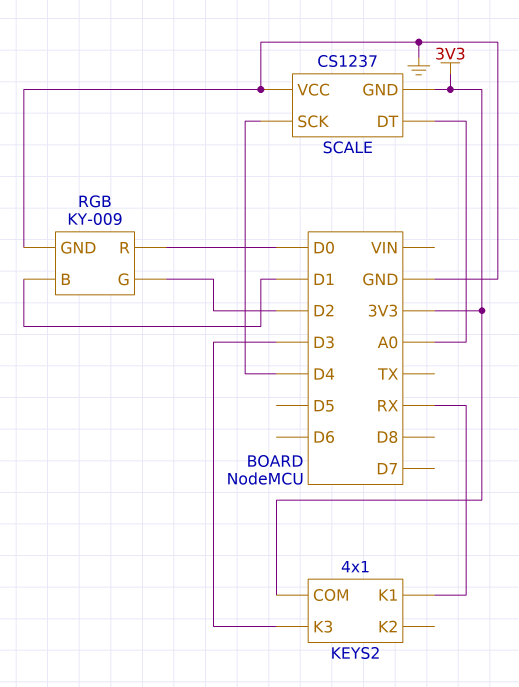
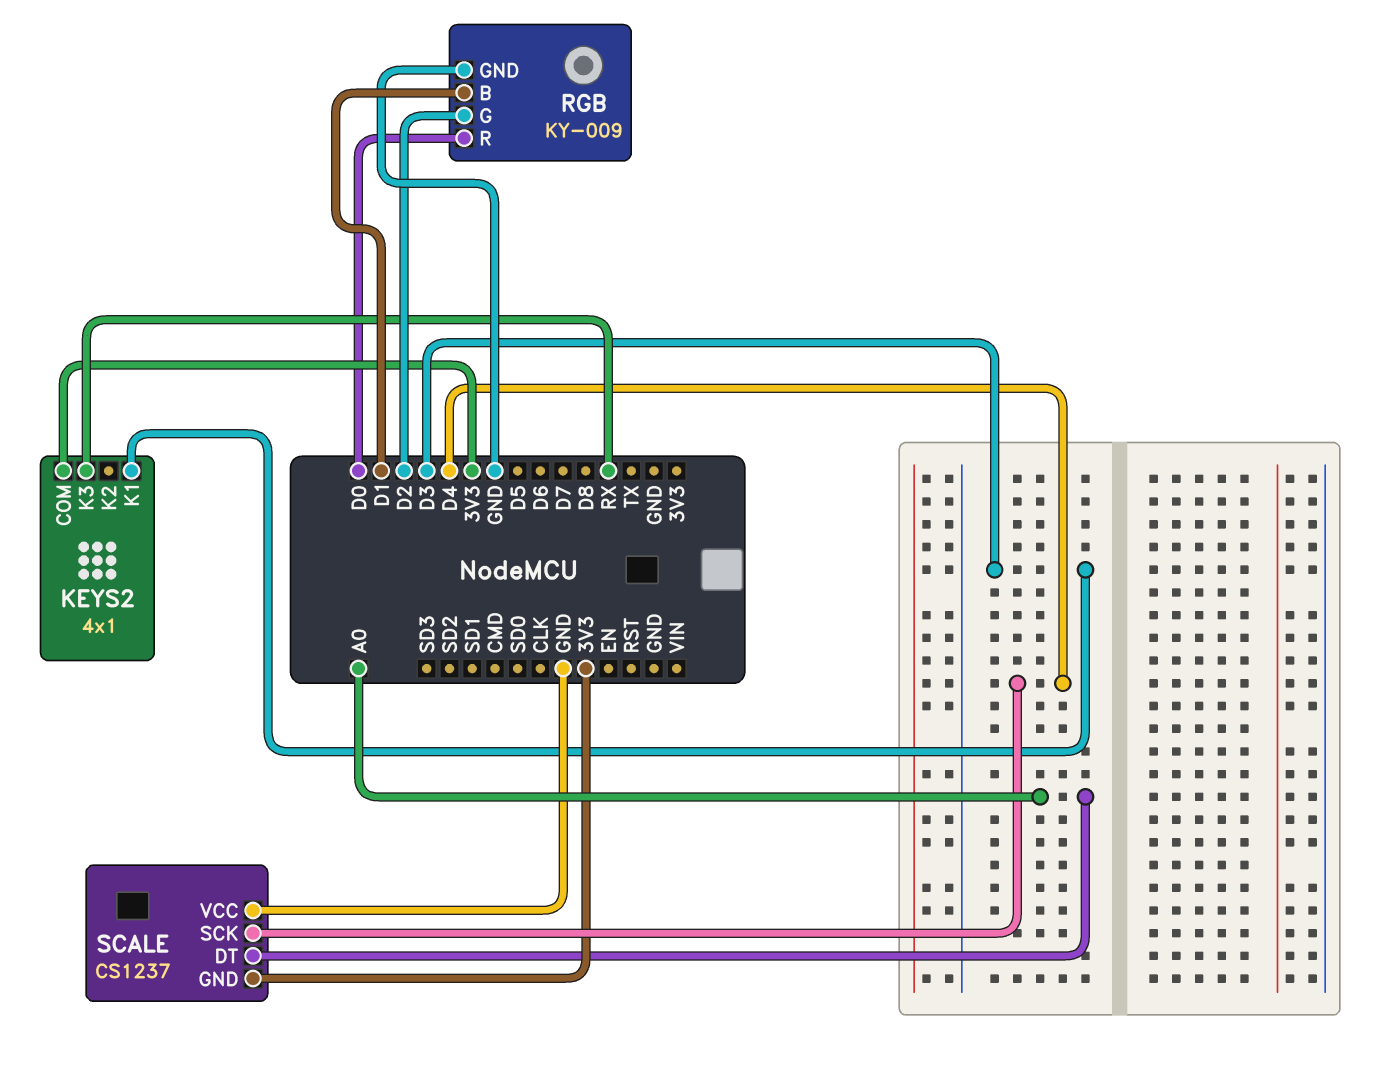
KEYS2 pin K1: RX -> D3
KEYS2 pin K3: D3 -> RX

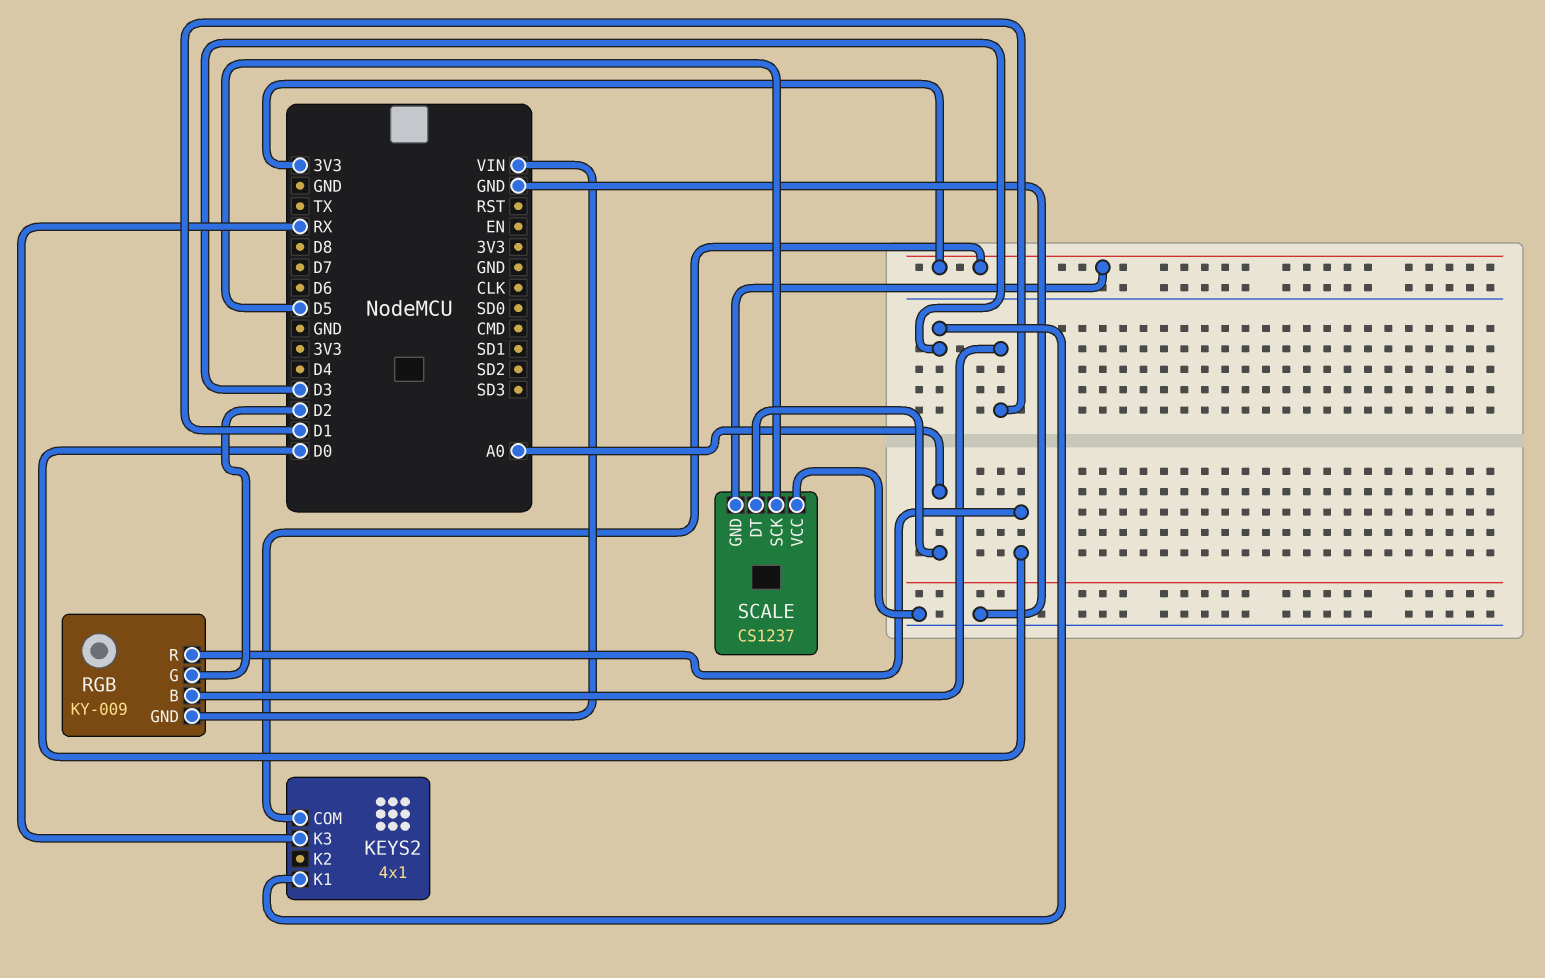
RGB pin GND: GND -> VIN
SCALE pin SCK: D4 -> D5

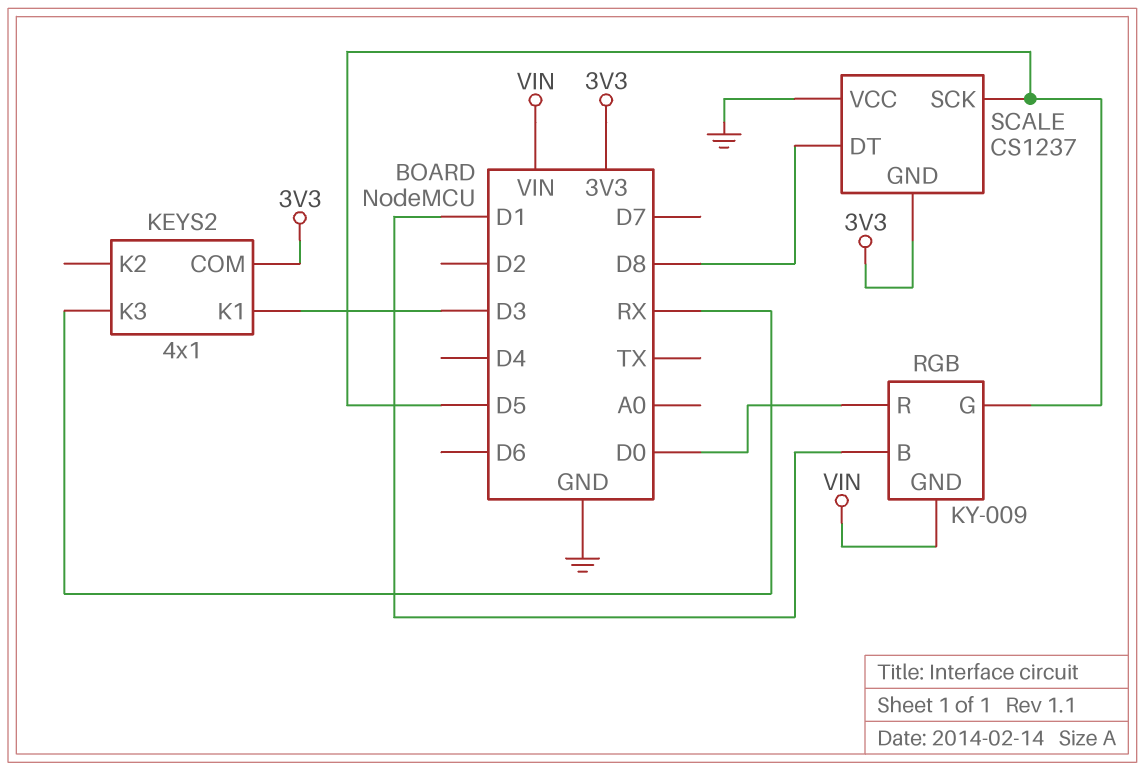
RGB pin G: D2 -> D5
SCALE pin DT: A0 -> D8

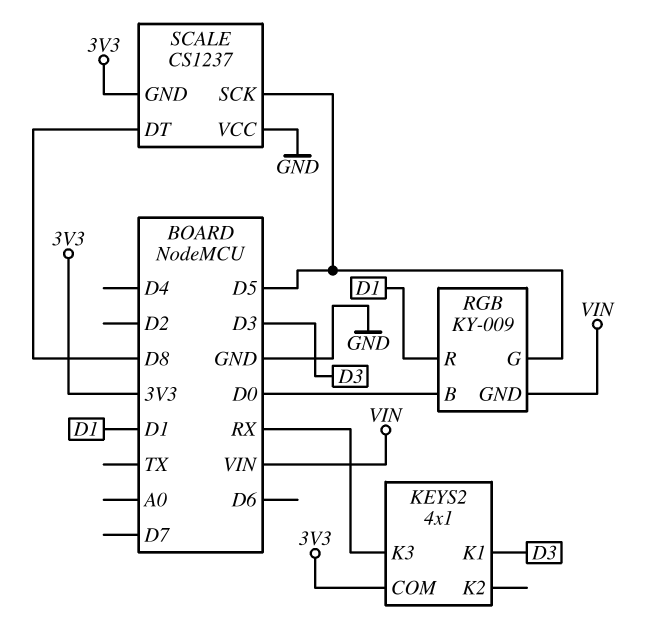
RGB pin B: D1 -> D0
RGB pin R: D0 -> D1

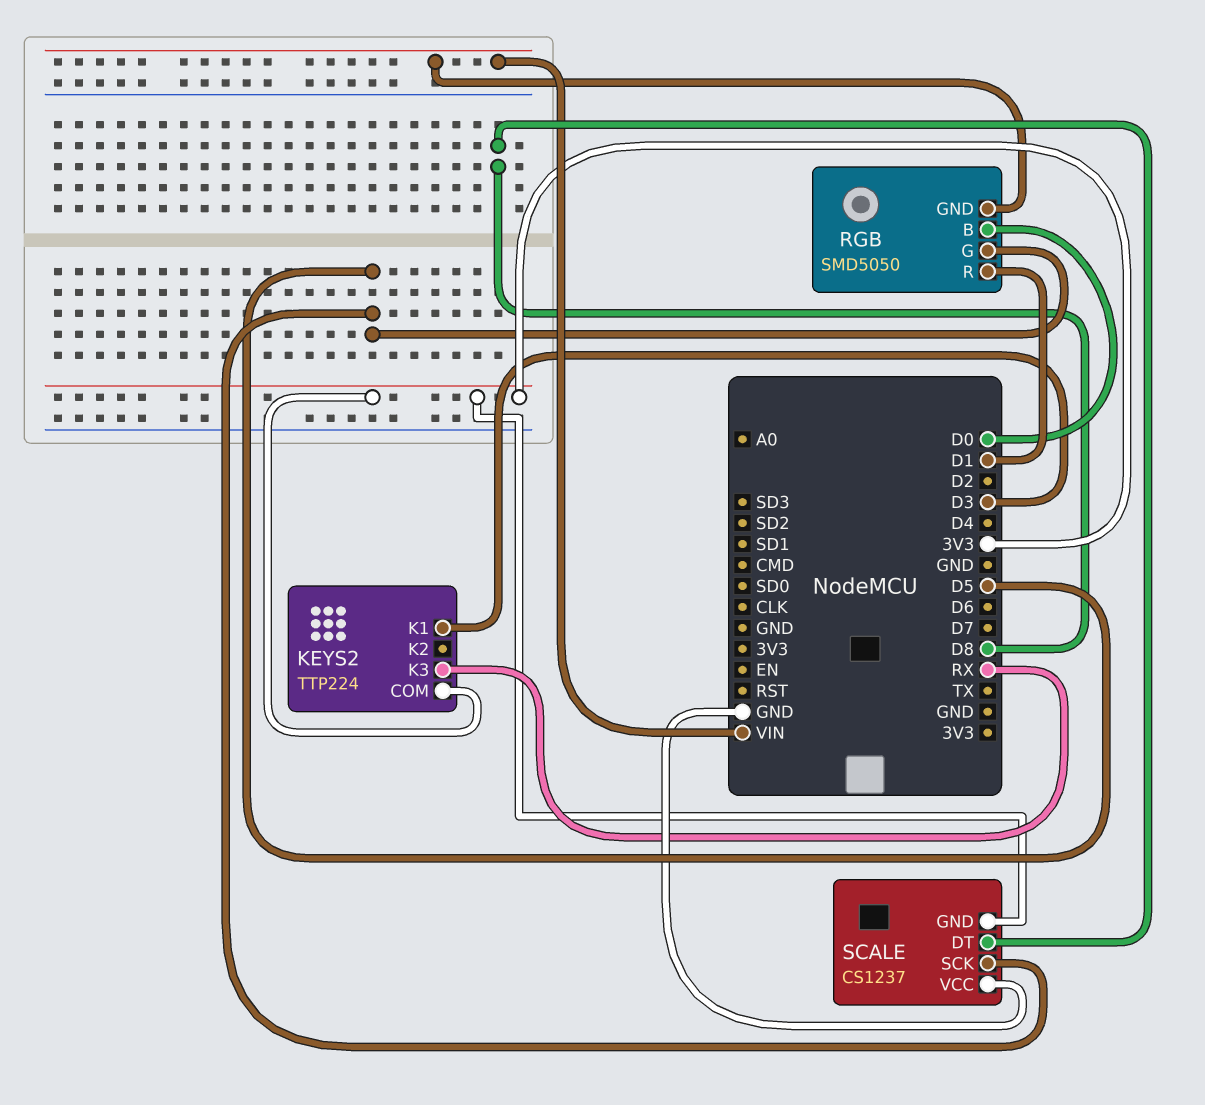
KEYS2: 4x1 -> TTP224
RGB: KY-009 -> SMD5050

